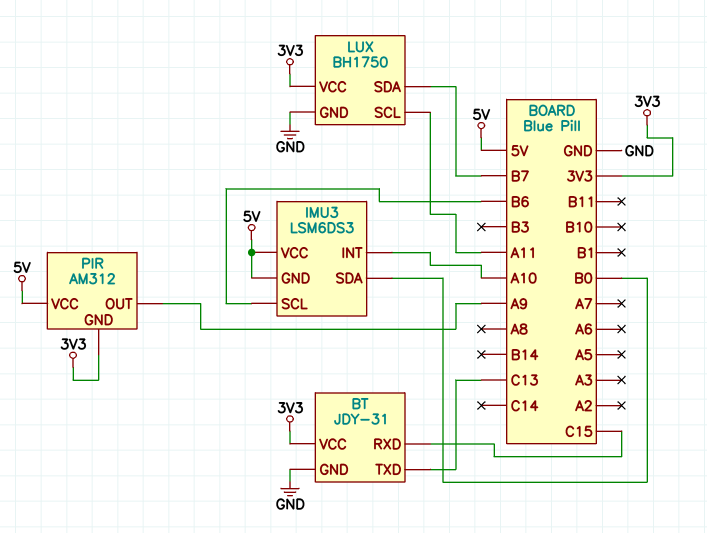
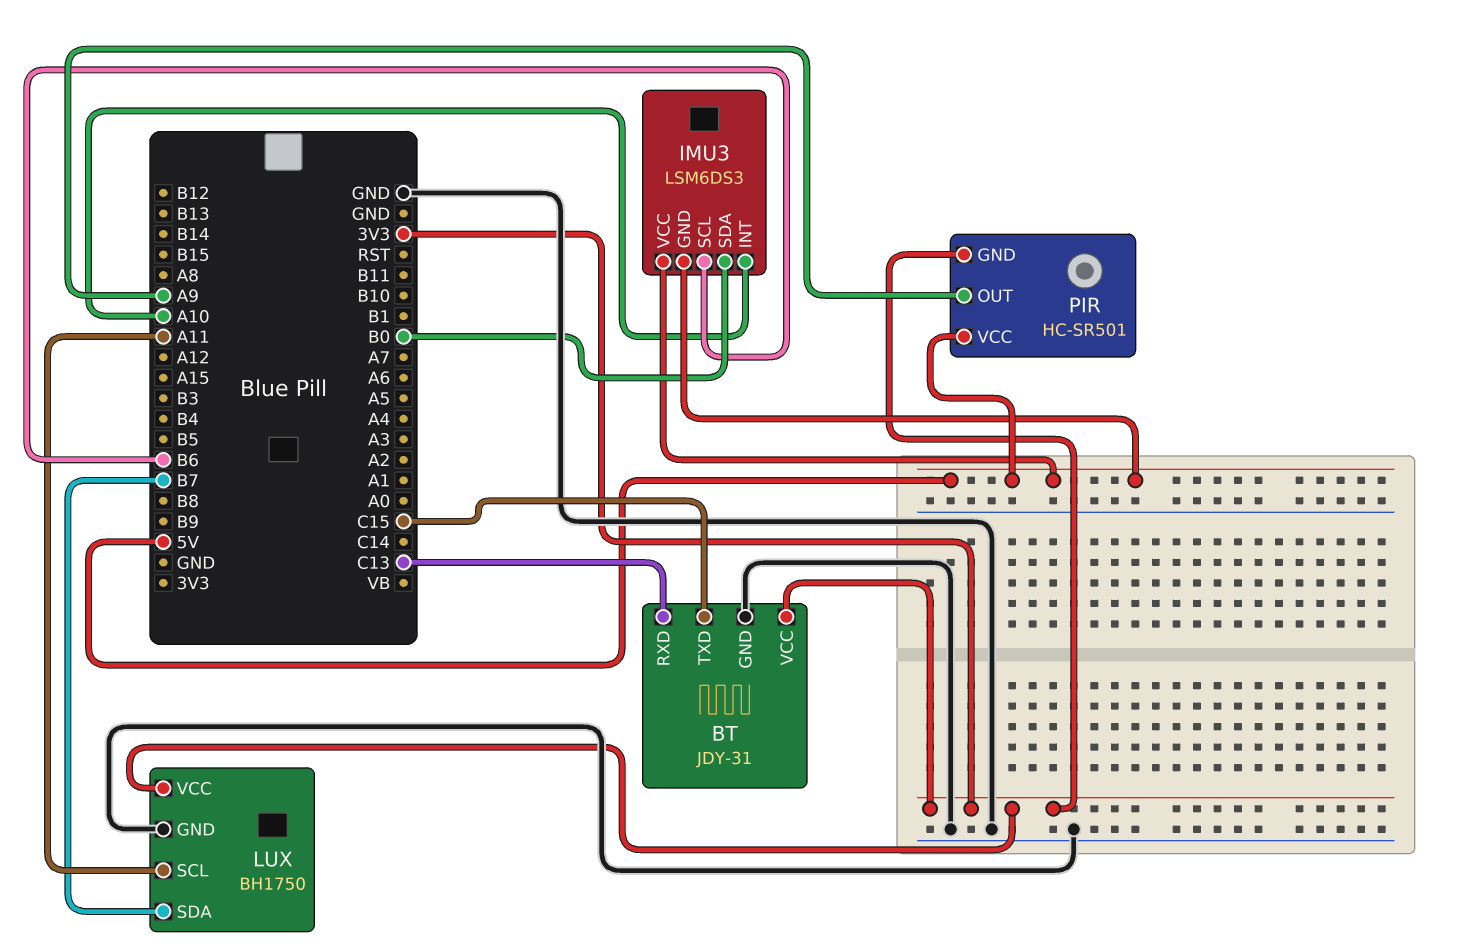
BT pin RXD: C15 -> C13
BT pin TXD: C13 -> C15
PIR: AM312 -> HC-SR501

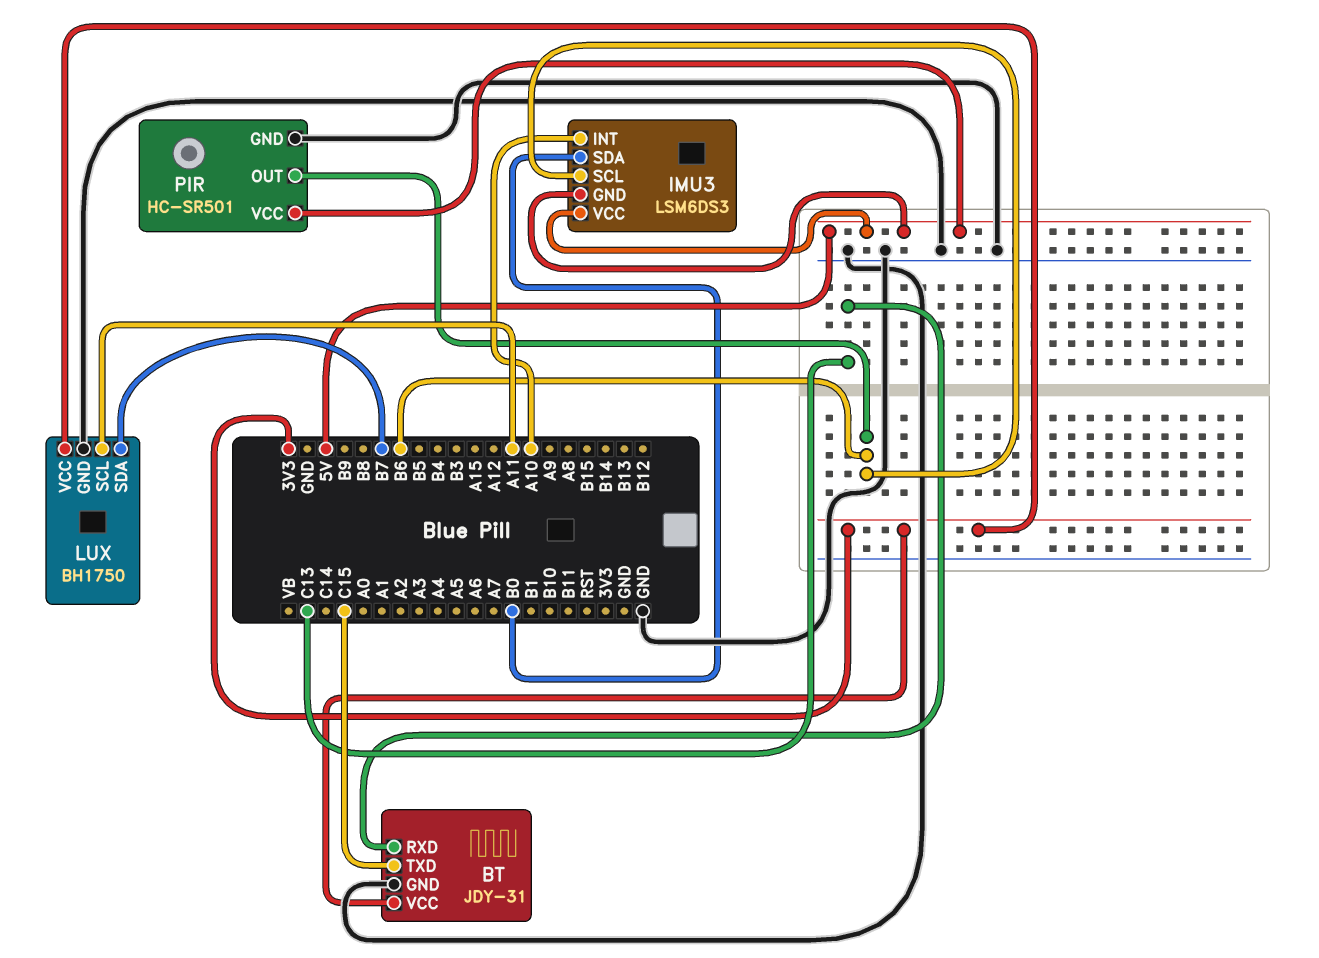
PIR pin GND: 3V3 -> GND
PIR pin OUT: A9 -> B6

